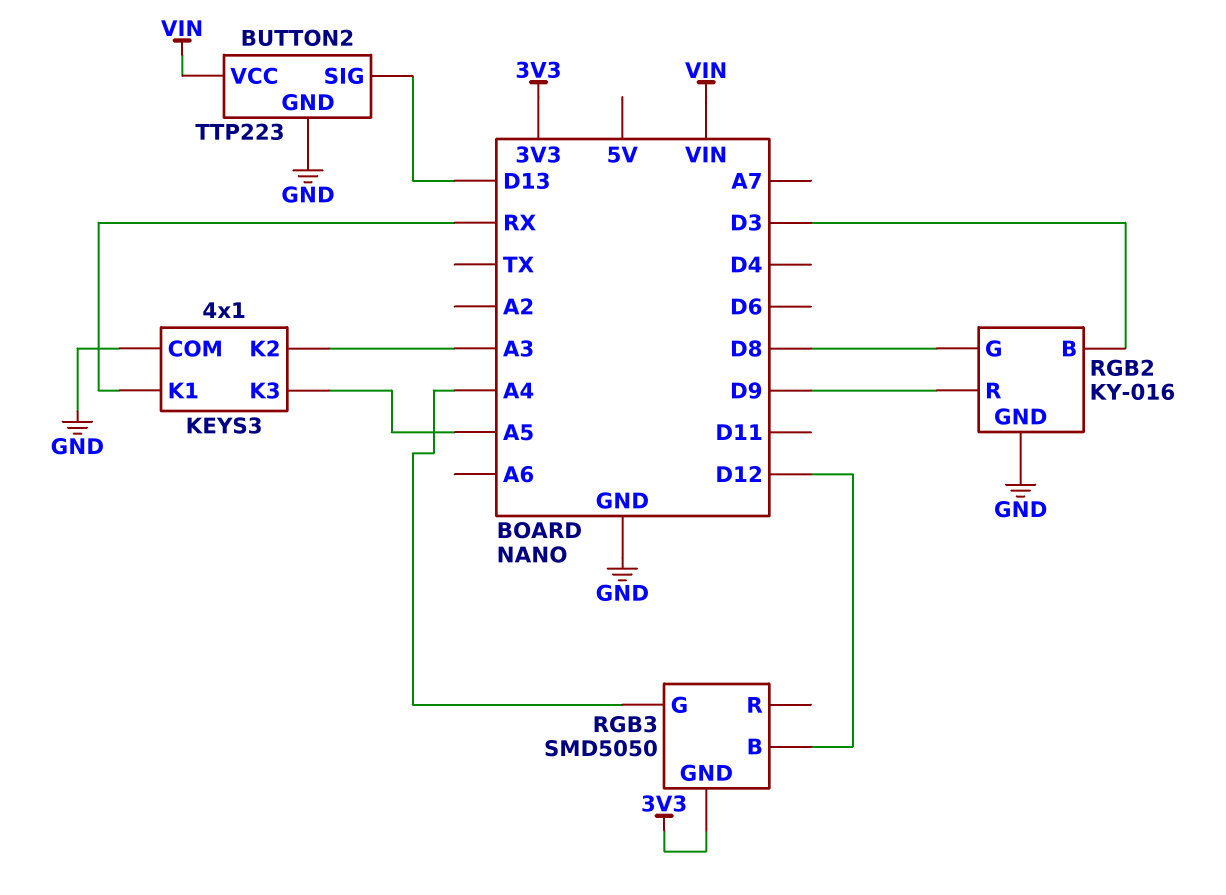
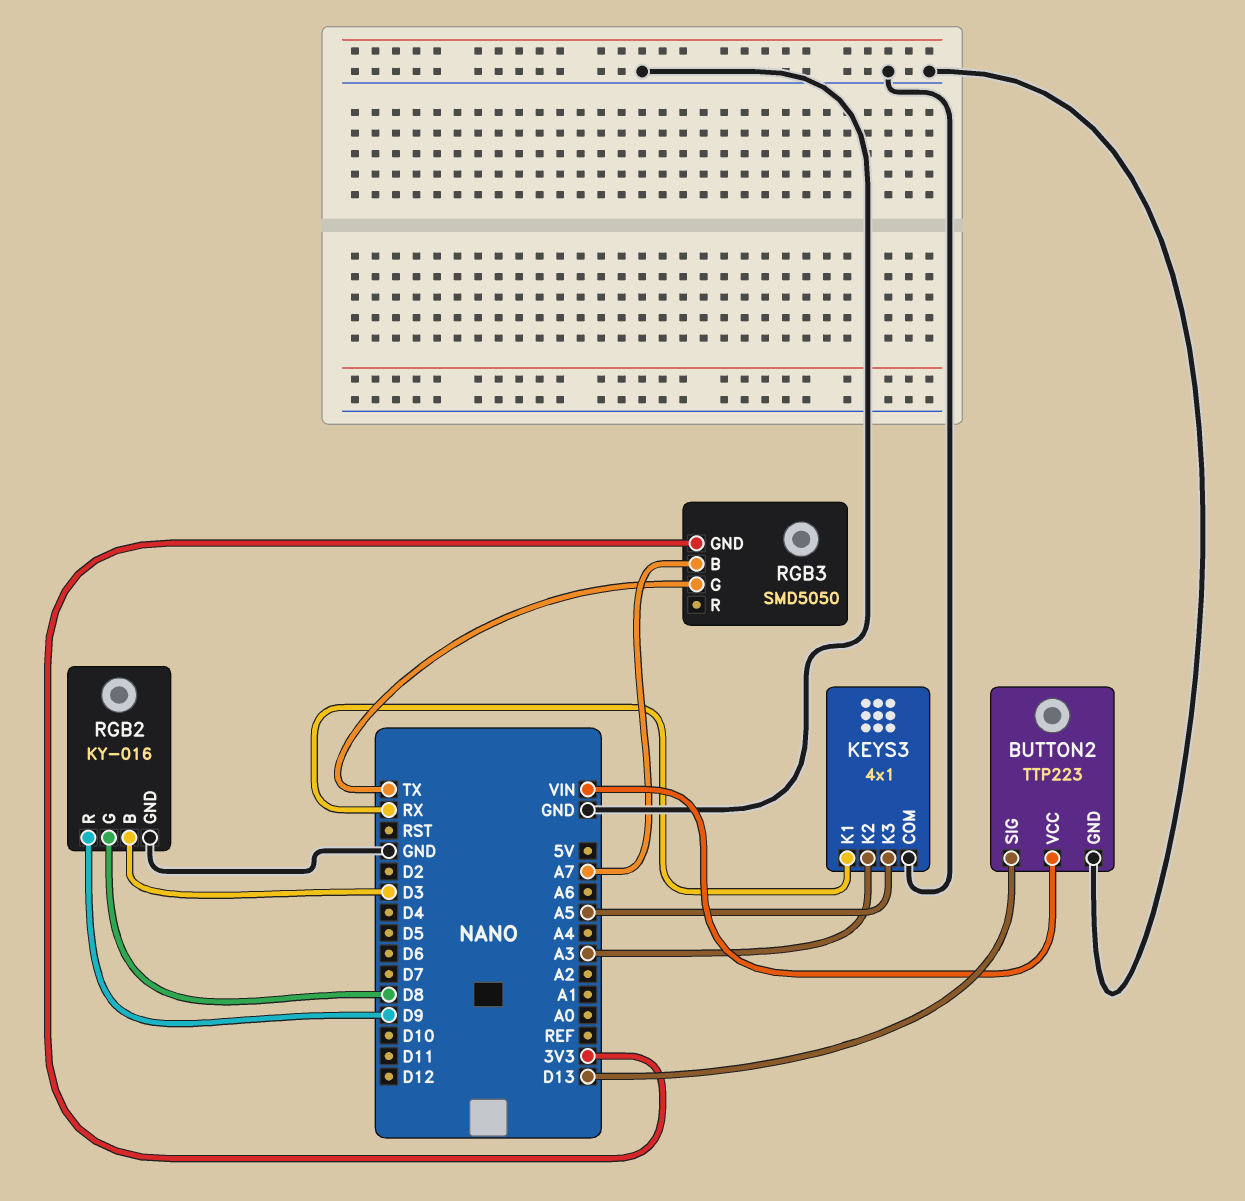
RGB3 pin B: D12 -> A7
RGB3 pin G: A4 -> TX

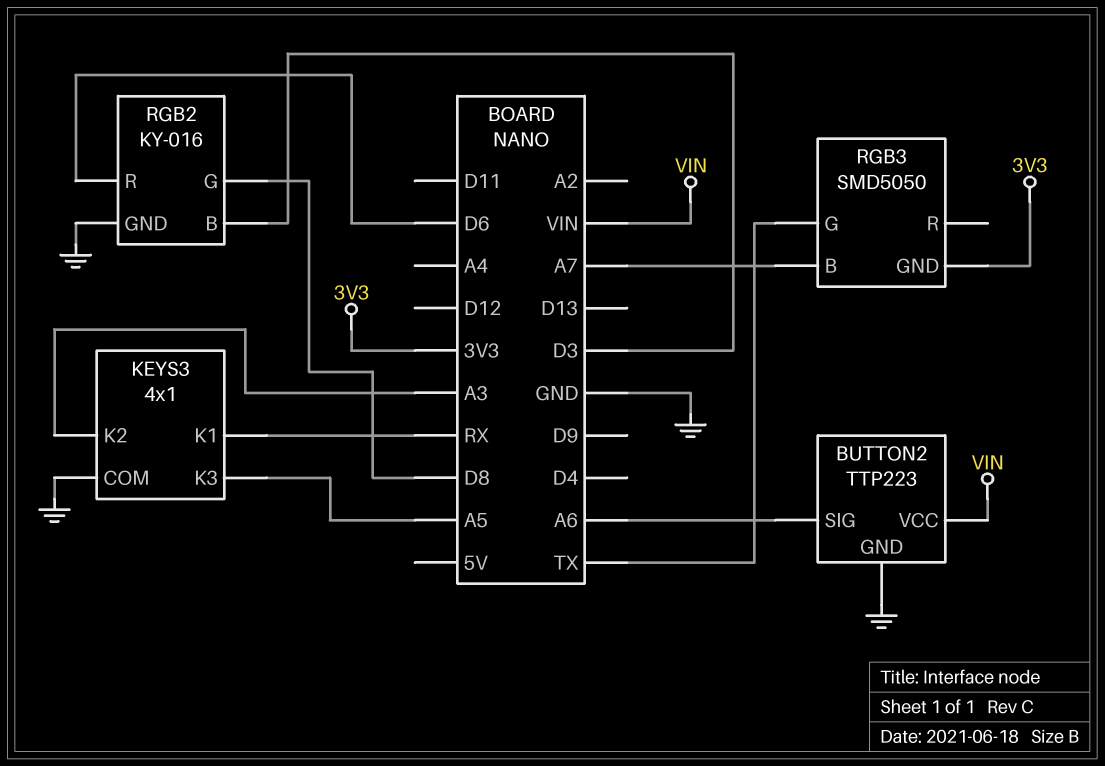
BUTTON2 pin SIG: D13 -> A6
RGB2 pin R: D9 -> D6

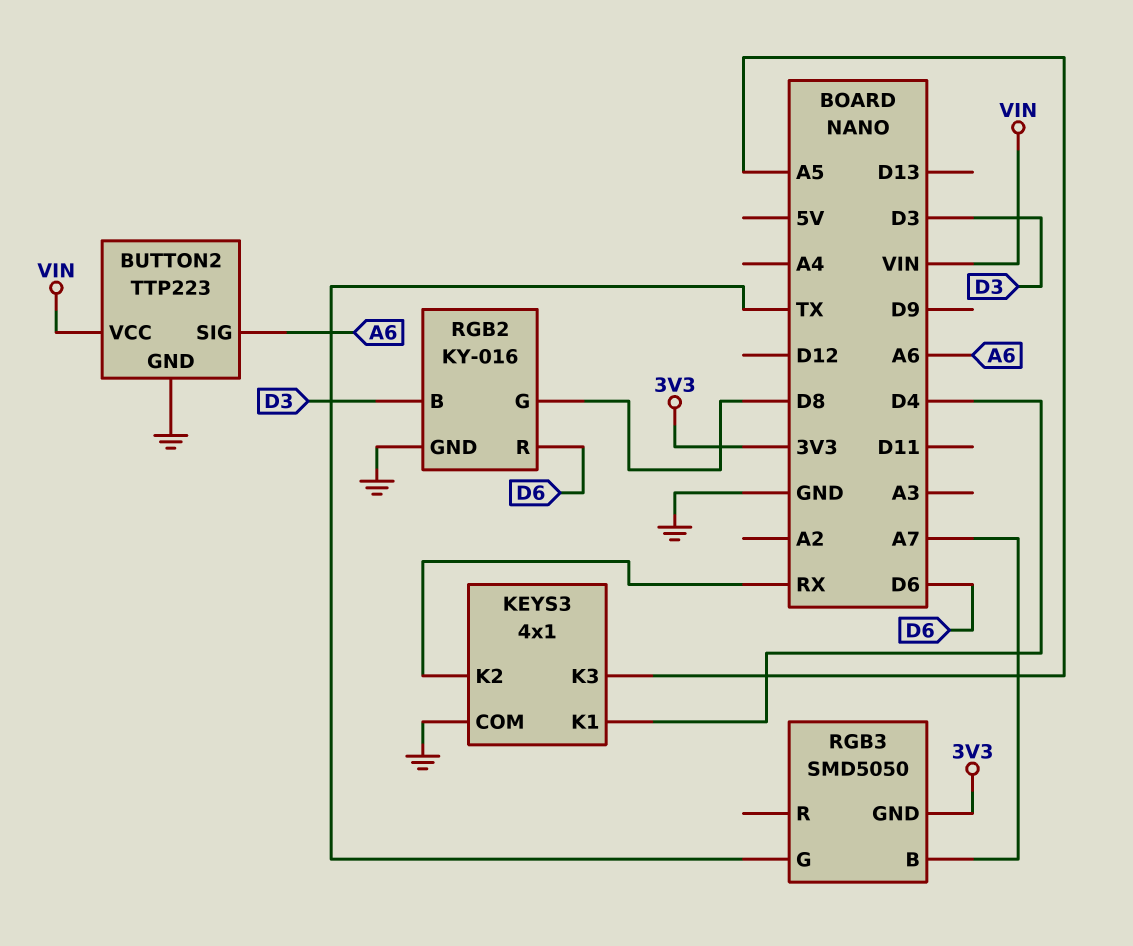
KEYS3 pin K1: RX -> D4
KEYS3 pin K2: A3 -> RX

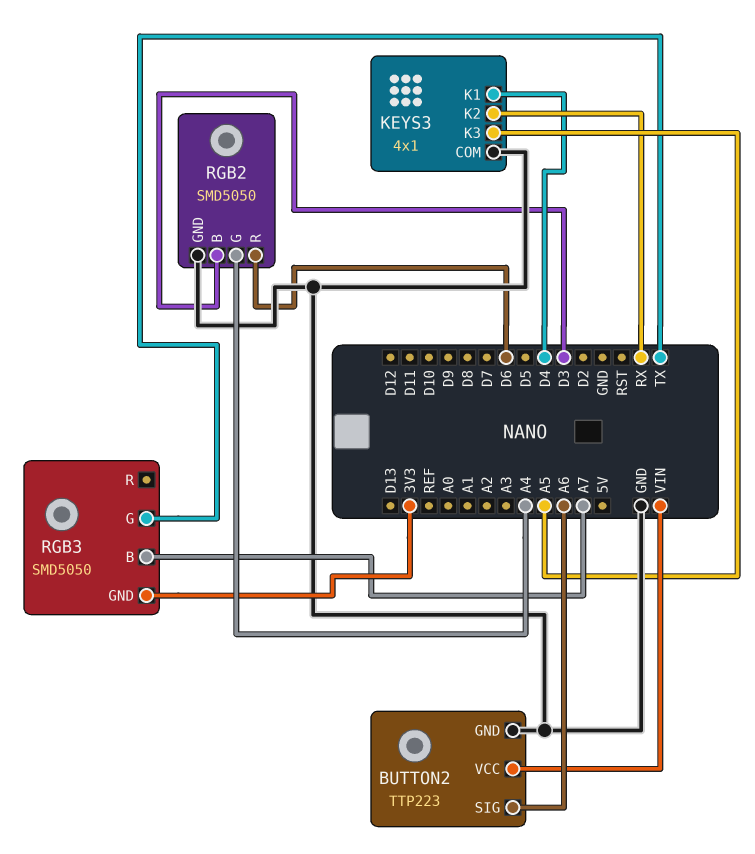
RGB2: KY-016 -> SMD5050
RGB2 pin G: D8 -> A4

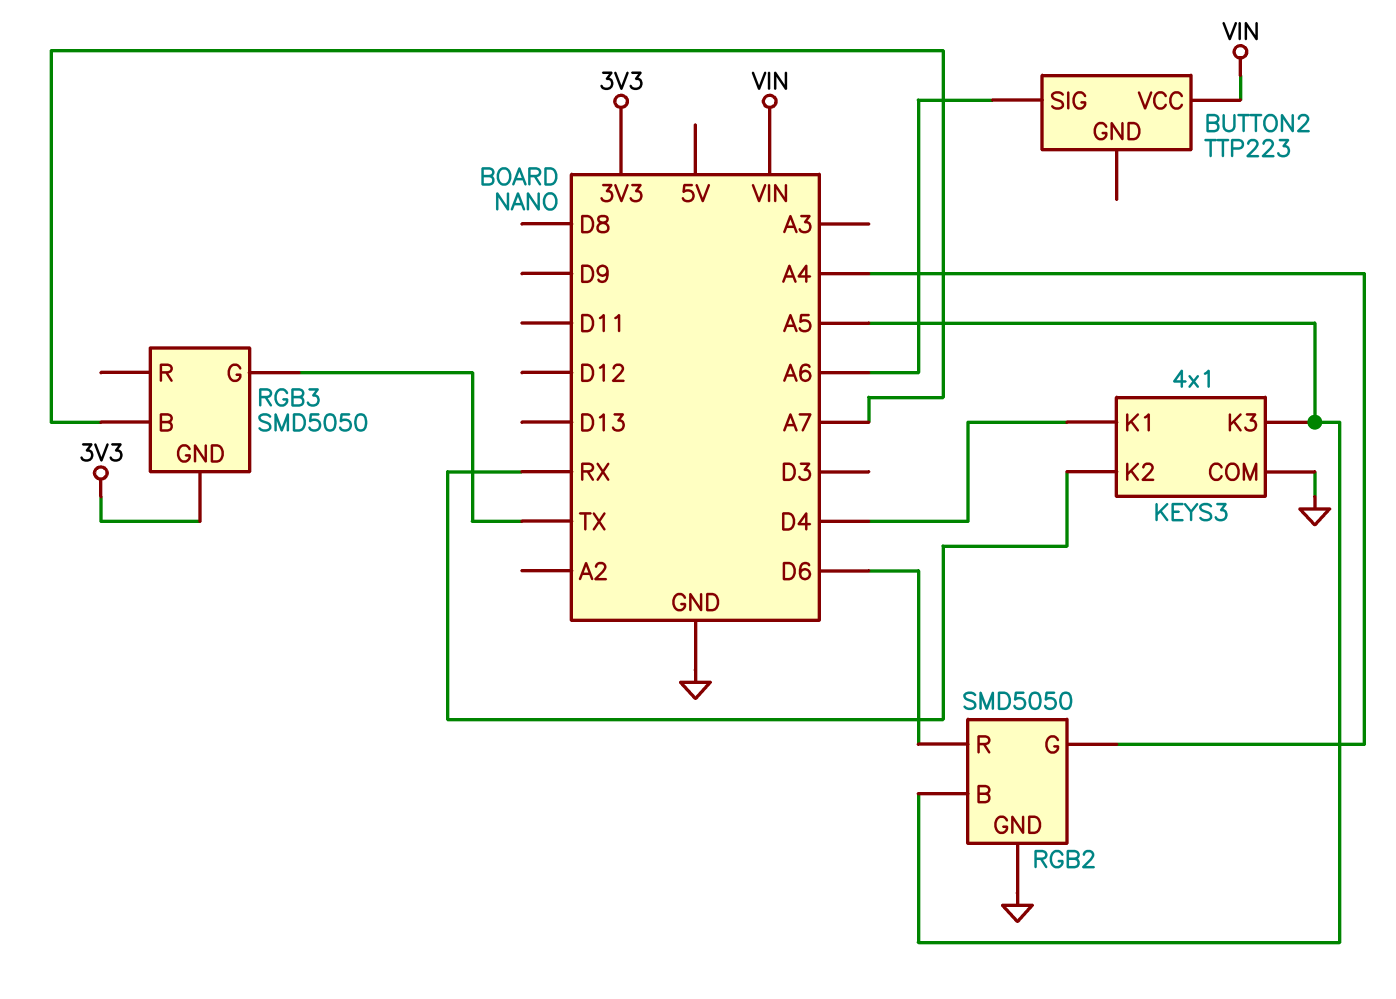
BUTTON2 pin GND: GND -> none
RGB2 pin B: D3 -> A5

